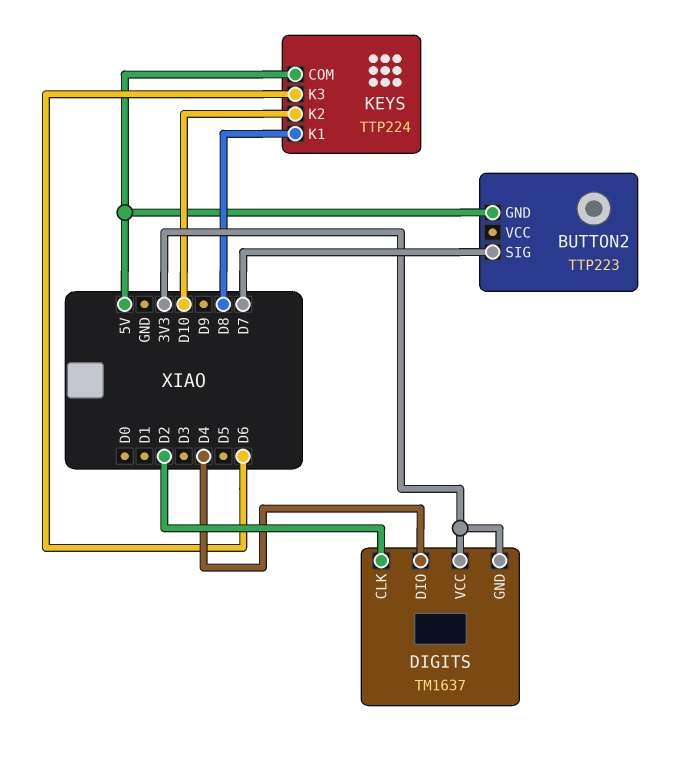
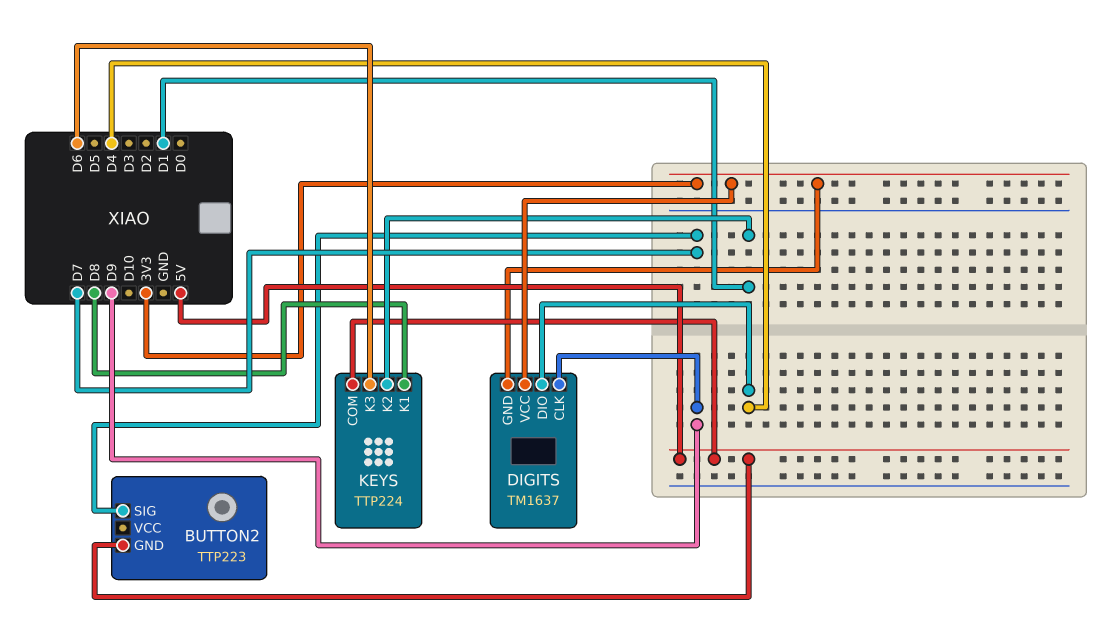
DIGITS pin CLK: D2 -> D9
KEYS pin K2: D10 -> D1

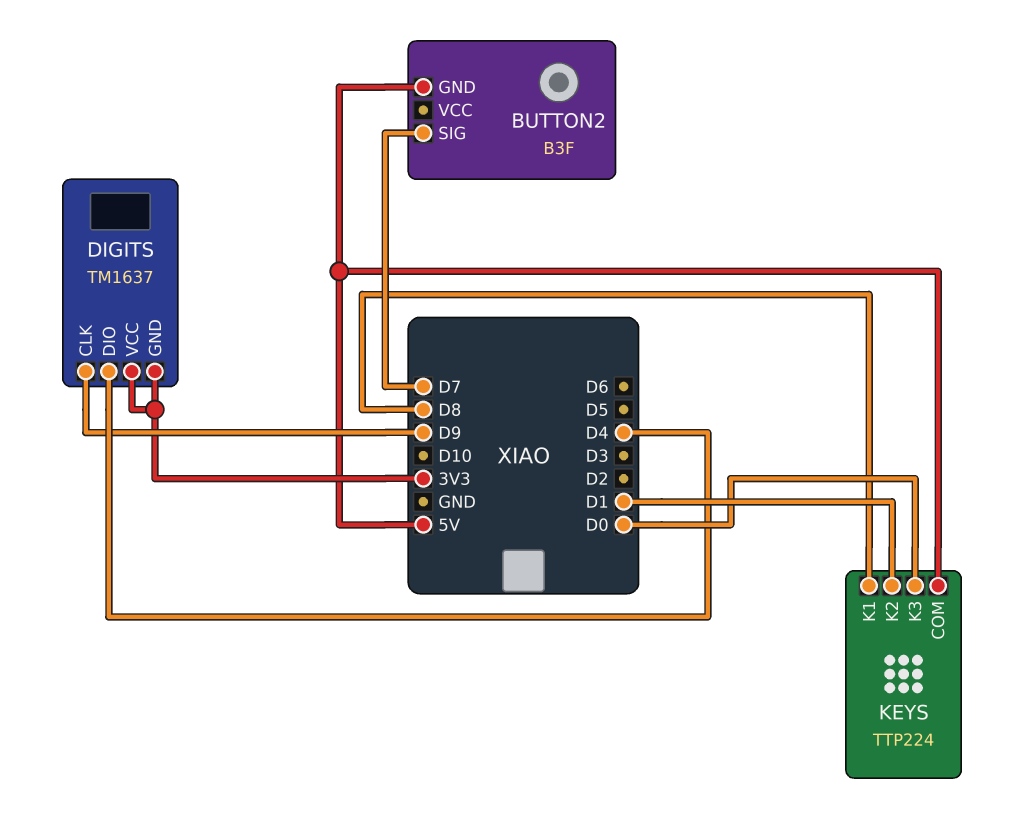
BUTTON2: TTP223 -> B3F
KEYS pin K3: D6 -> D0

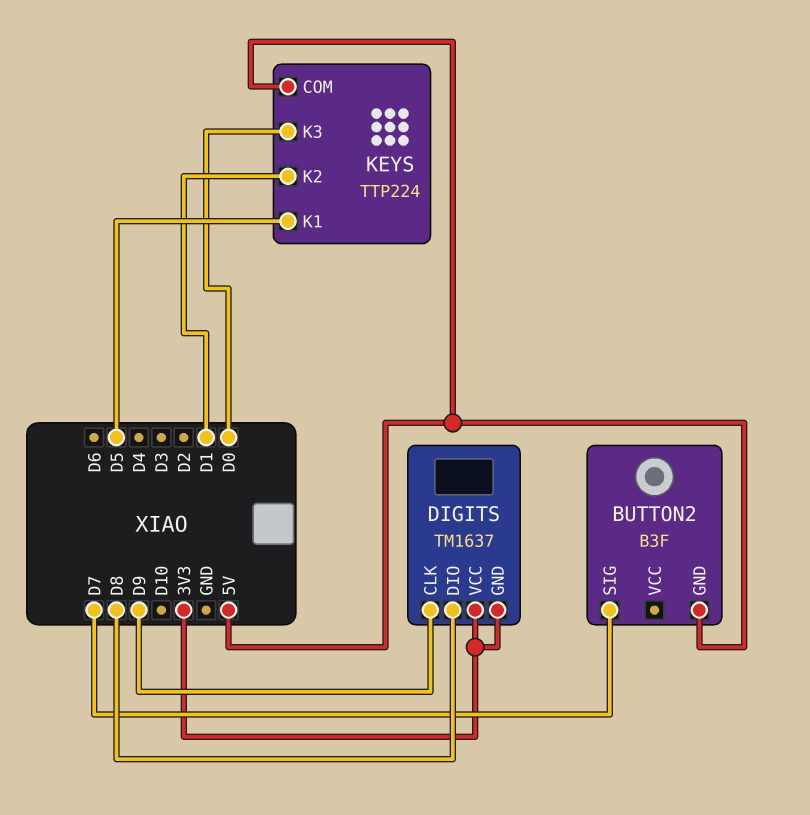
DIGITS pin DIO: D4 -> D8
KEYS pin K1: D8 -> D5

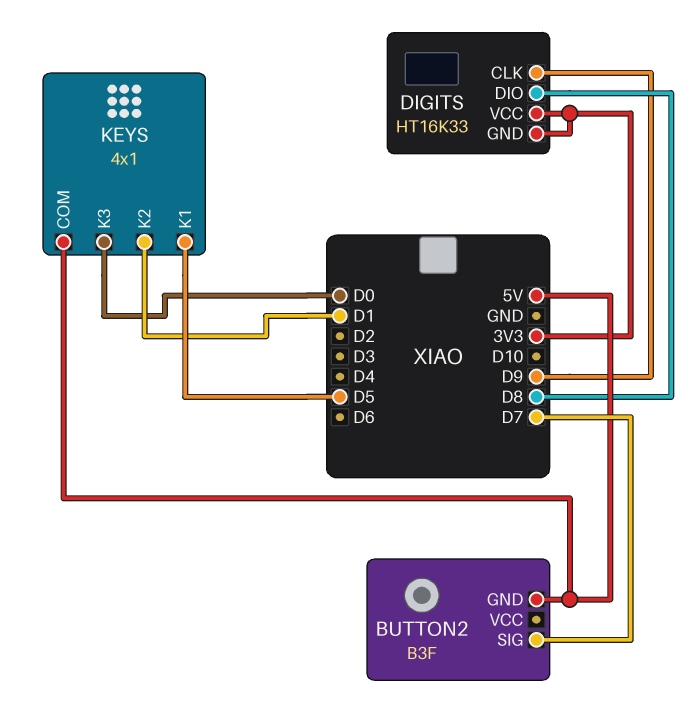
DIGITS: TM1637 -> HT16K33
KEYS: TTP224 -> 4x1

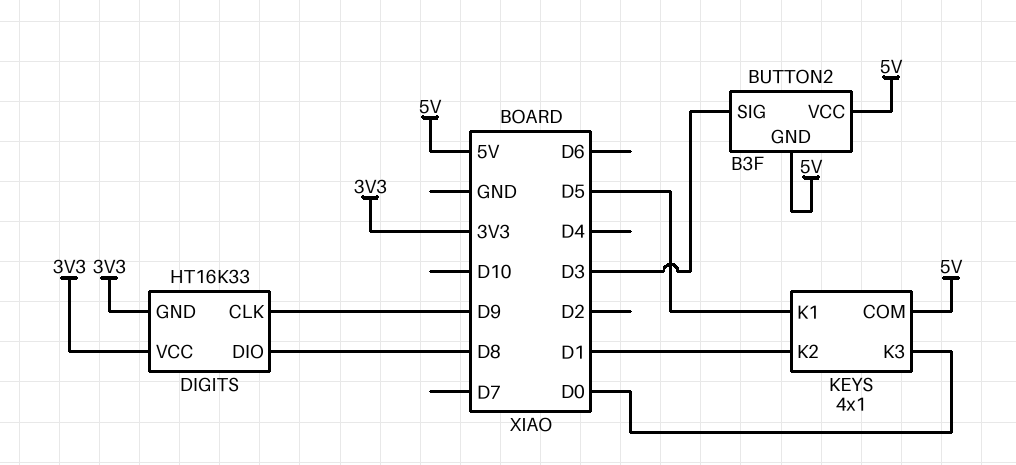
BUTTON2 pin SIG: D7 -> D3
BUTTON2 pin VCC: none -> 5V

